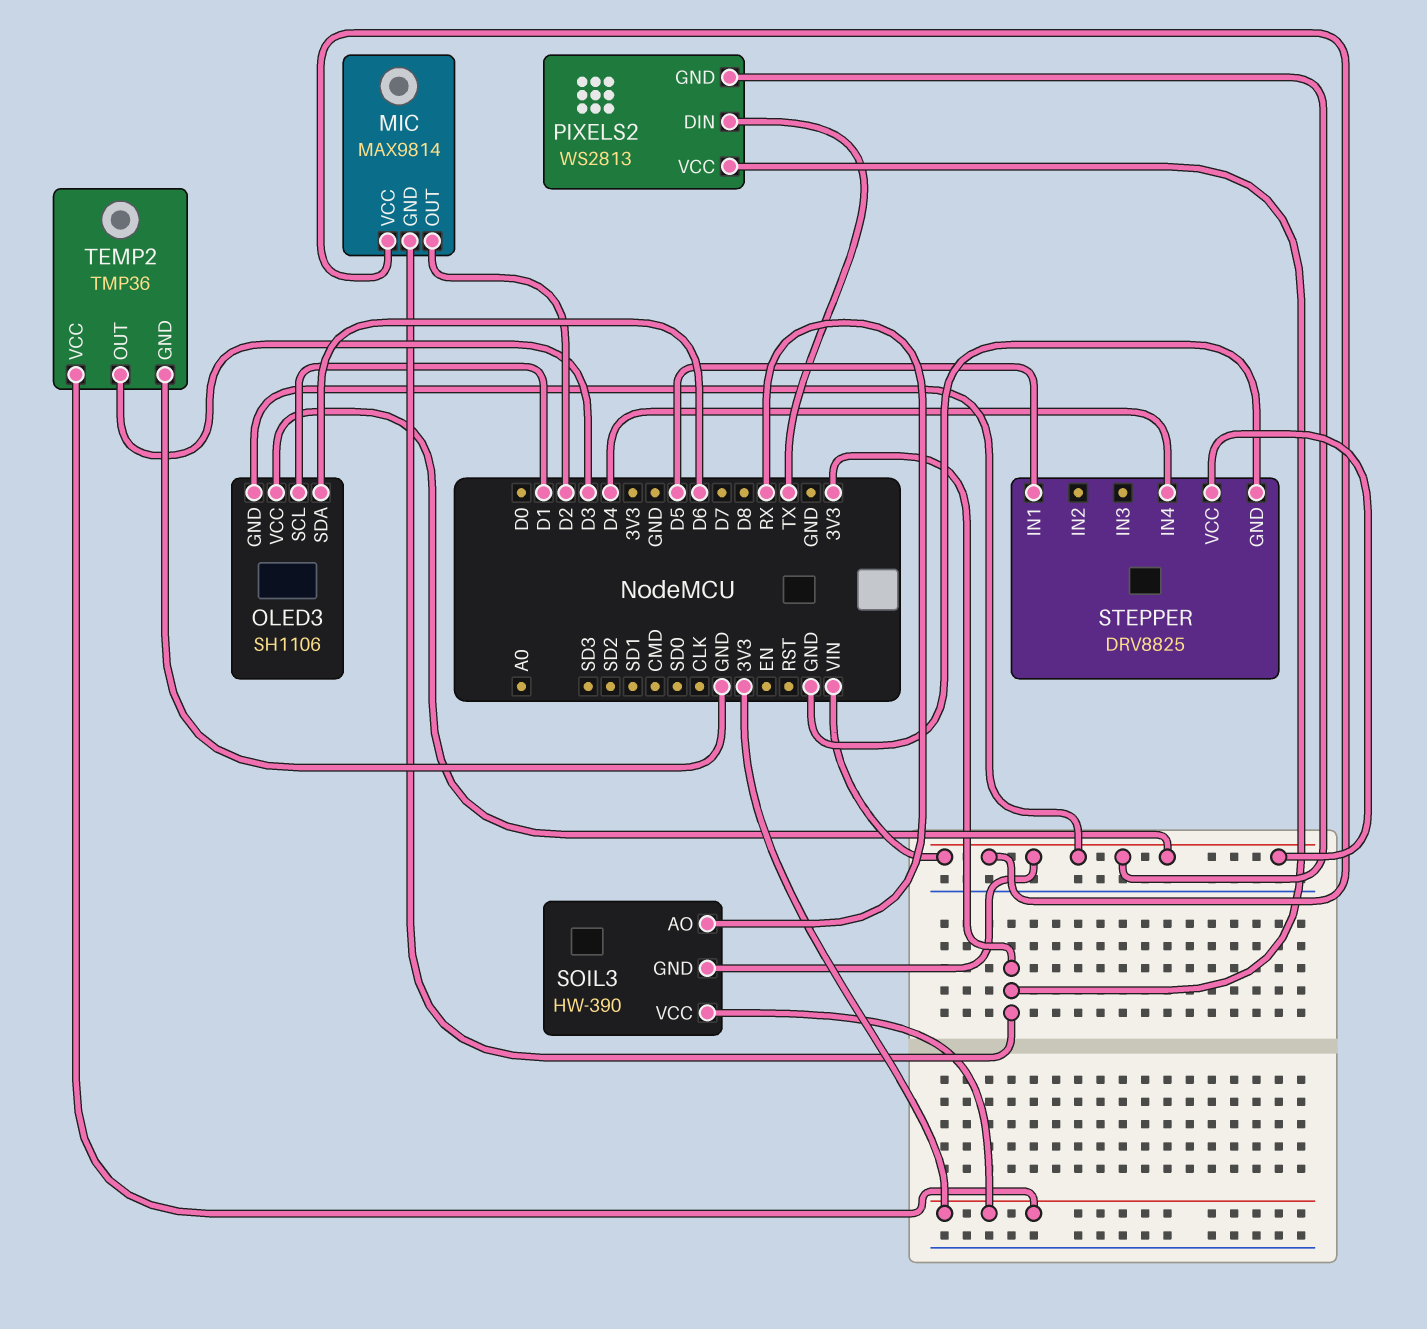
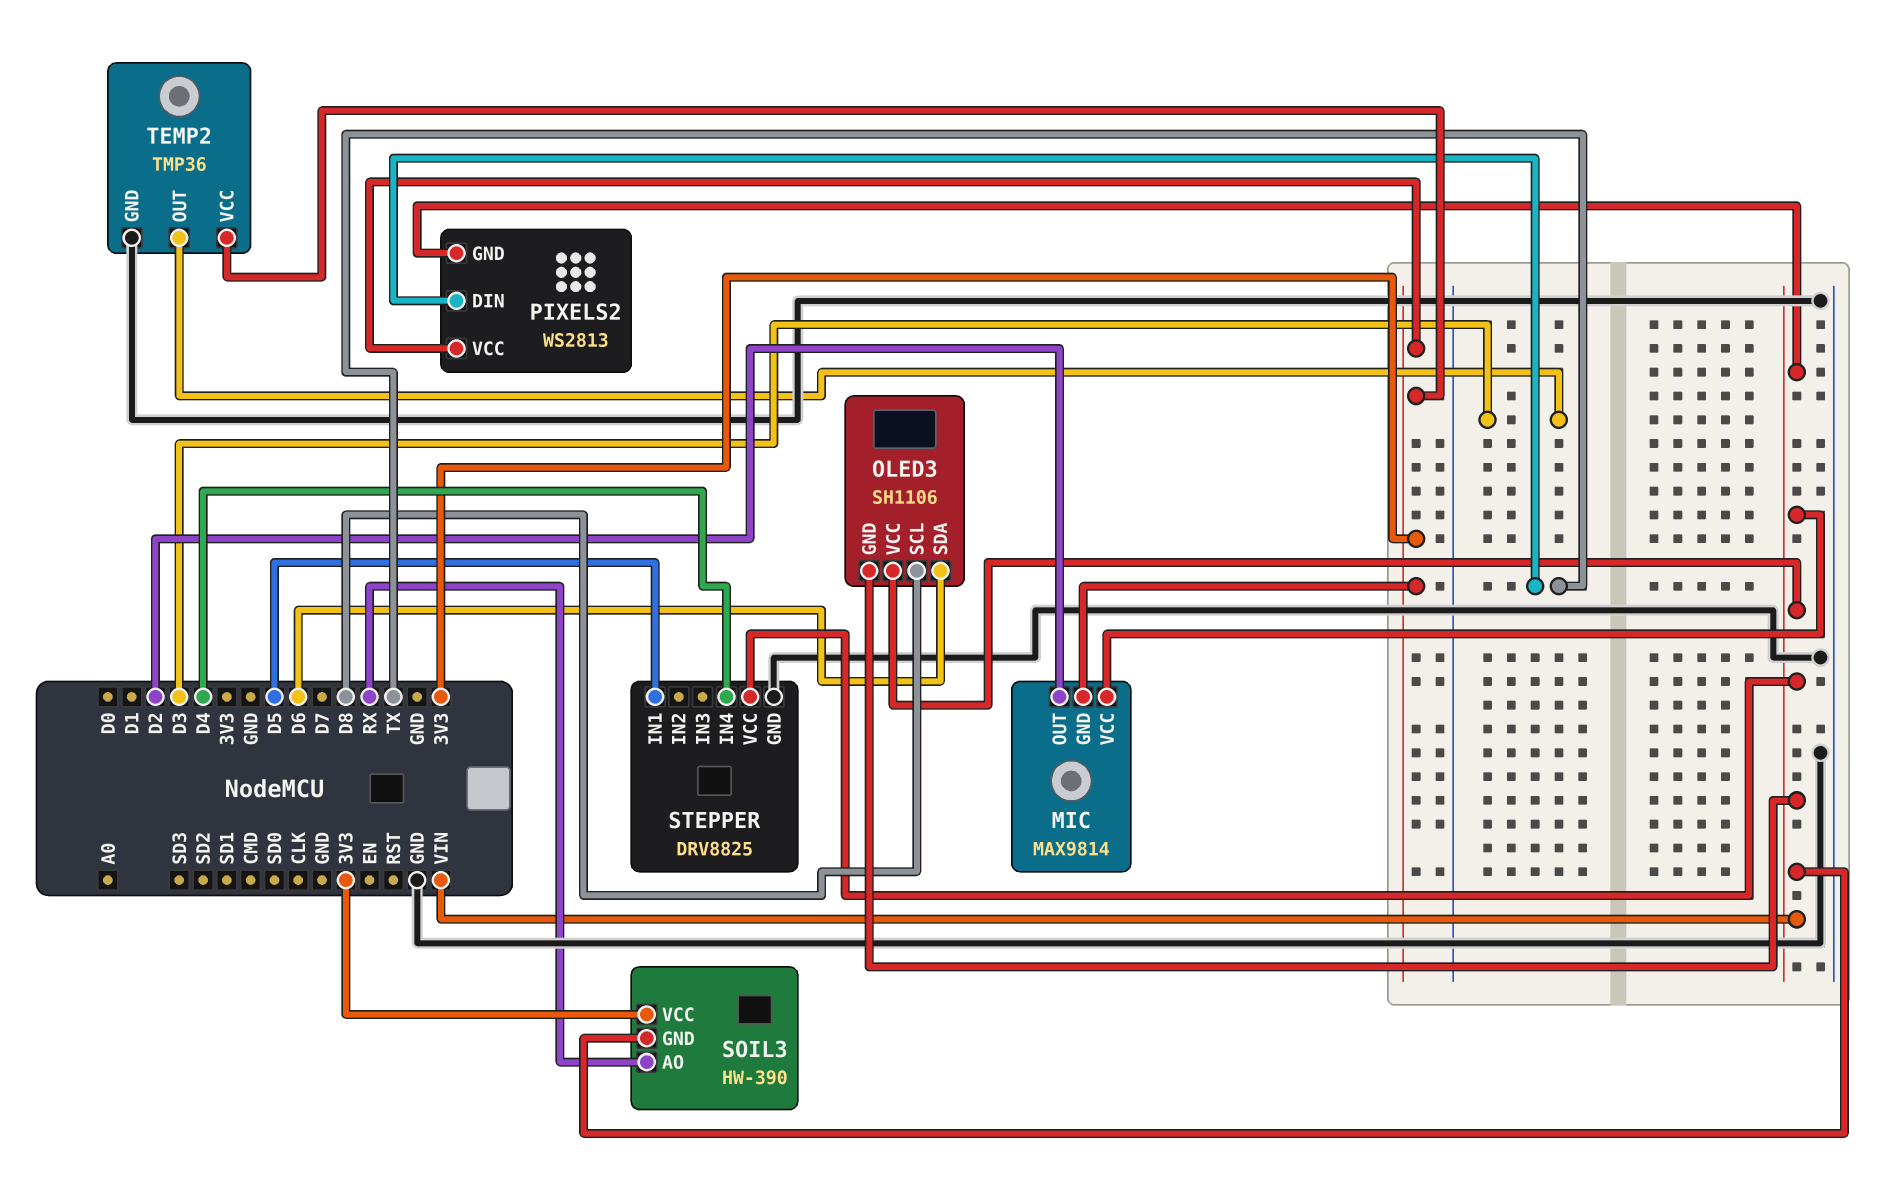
OLED3 pin SCL: D1 -> D8

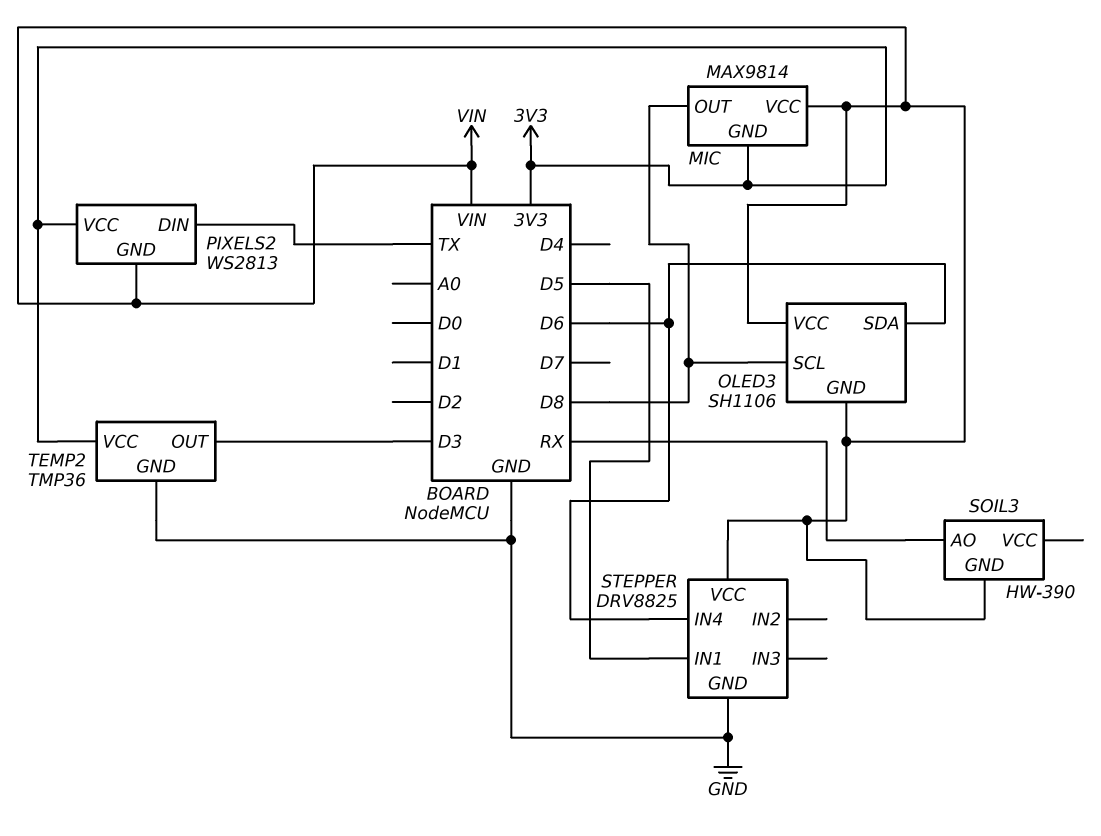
MIC pin OUT: D2 -> D8
SOIL3 pin VCC: 3V3 -> none
STEPPER pin IN4: D4 -> D6

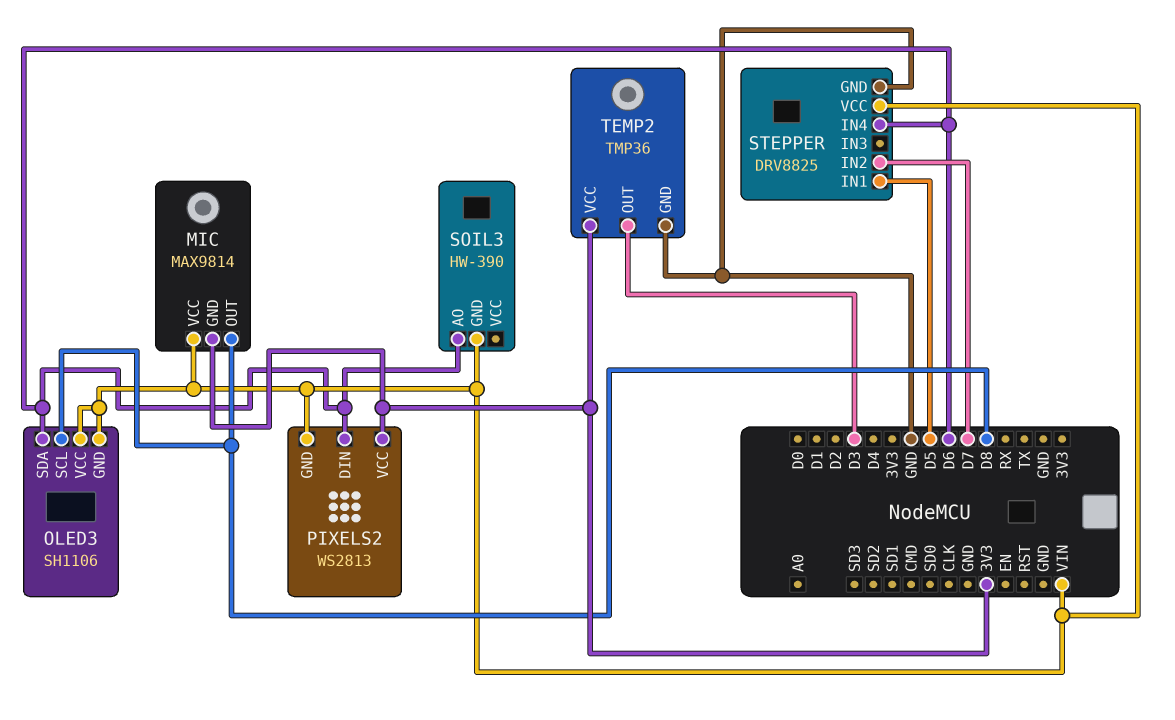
PIXELS2 pin DIN: TX -> D6
SOIL3 pin AO: RX -> D6
STEPPER pin IN2: none -> D7

